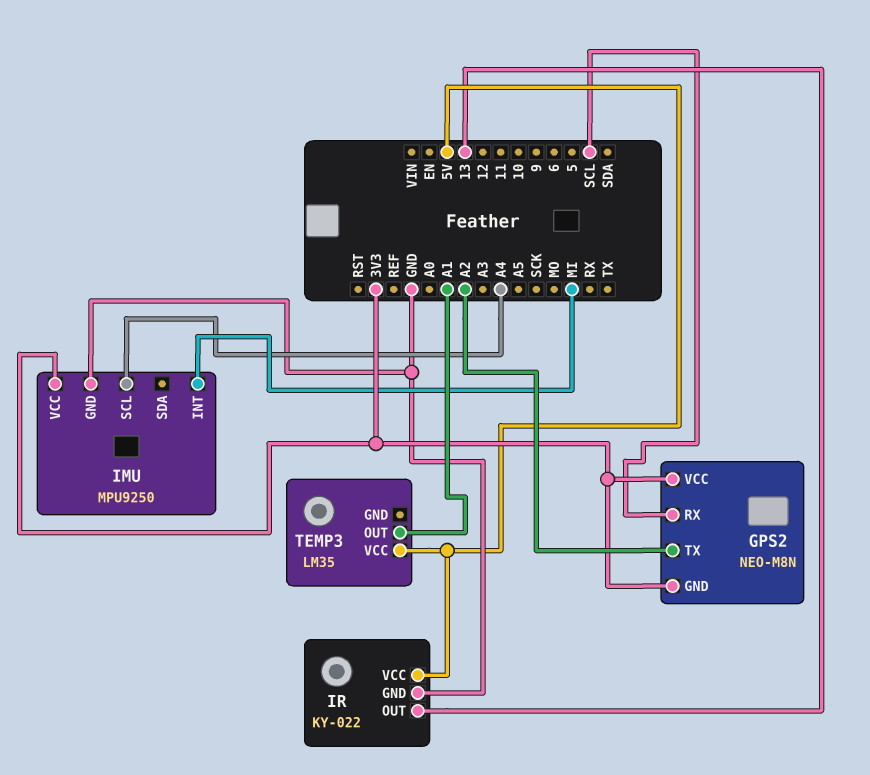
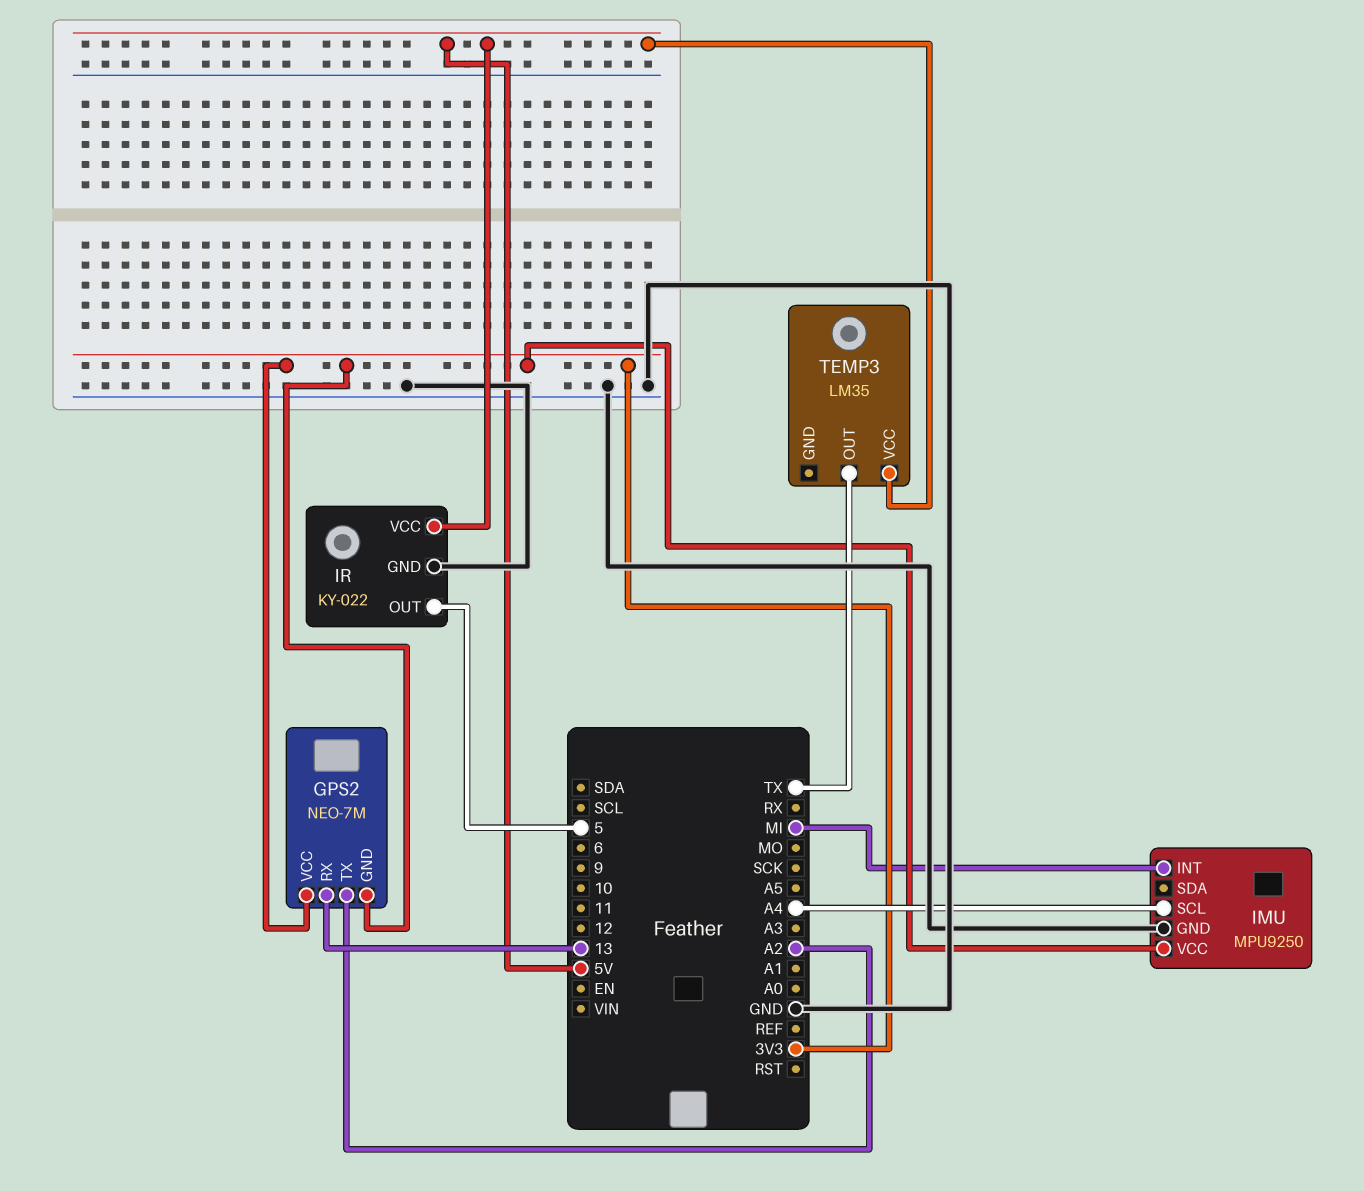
GPS2: NEO-M8N -> NEO-7M
GPS2 pin RX: SCL -> 13
IR pin OUT: 13 -> 5
TEMP3 pin OUT: A1 -> TX

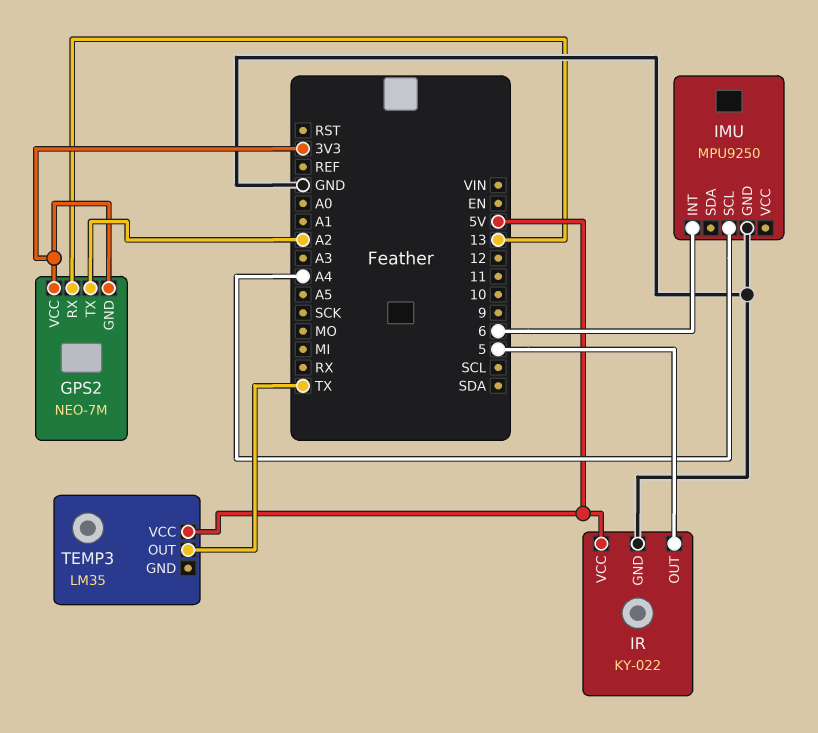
IMU pin INT: MI -> 6
IMU pin VCC: 3V3 -> none

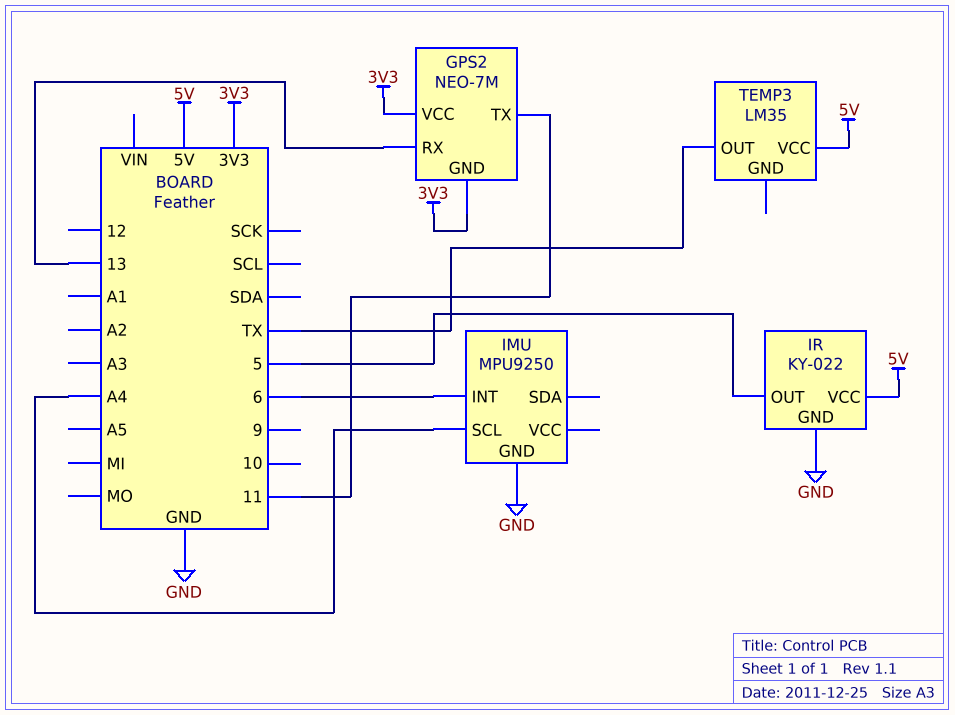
GPS2 pin TX: A2 -> 11

